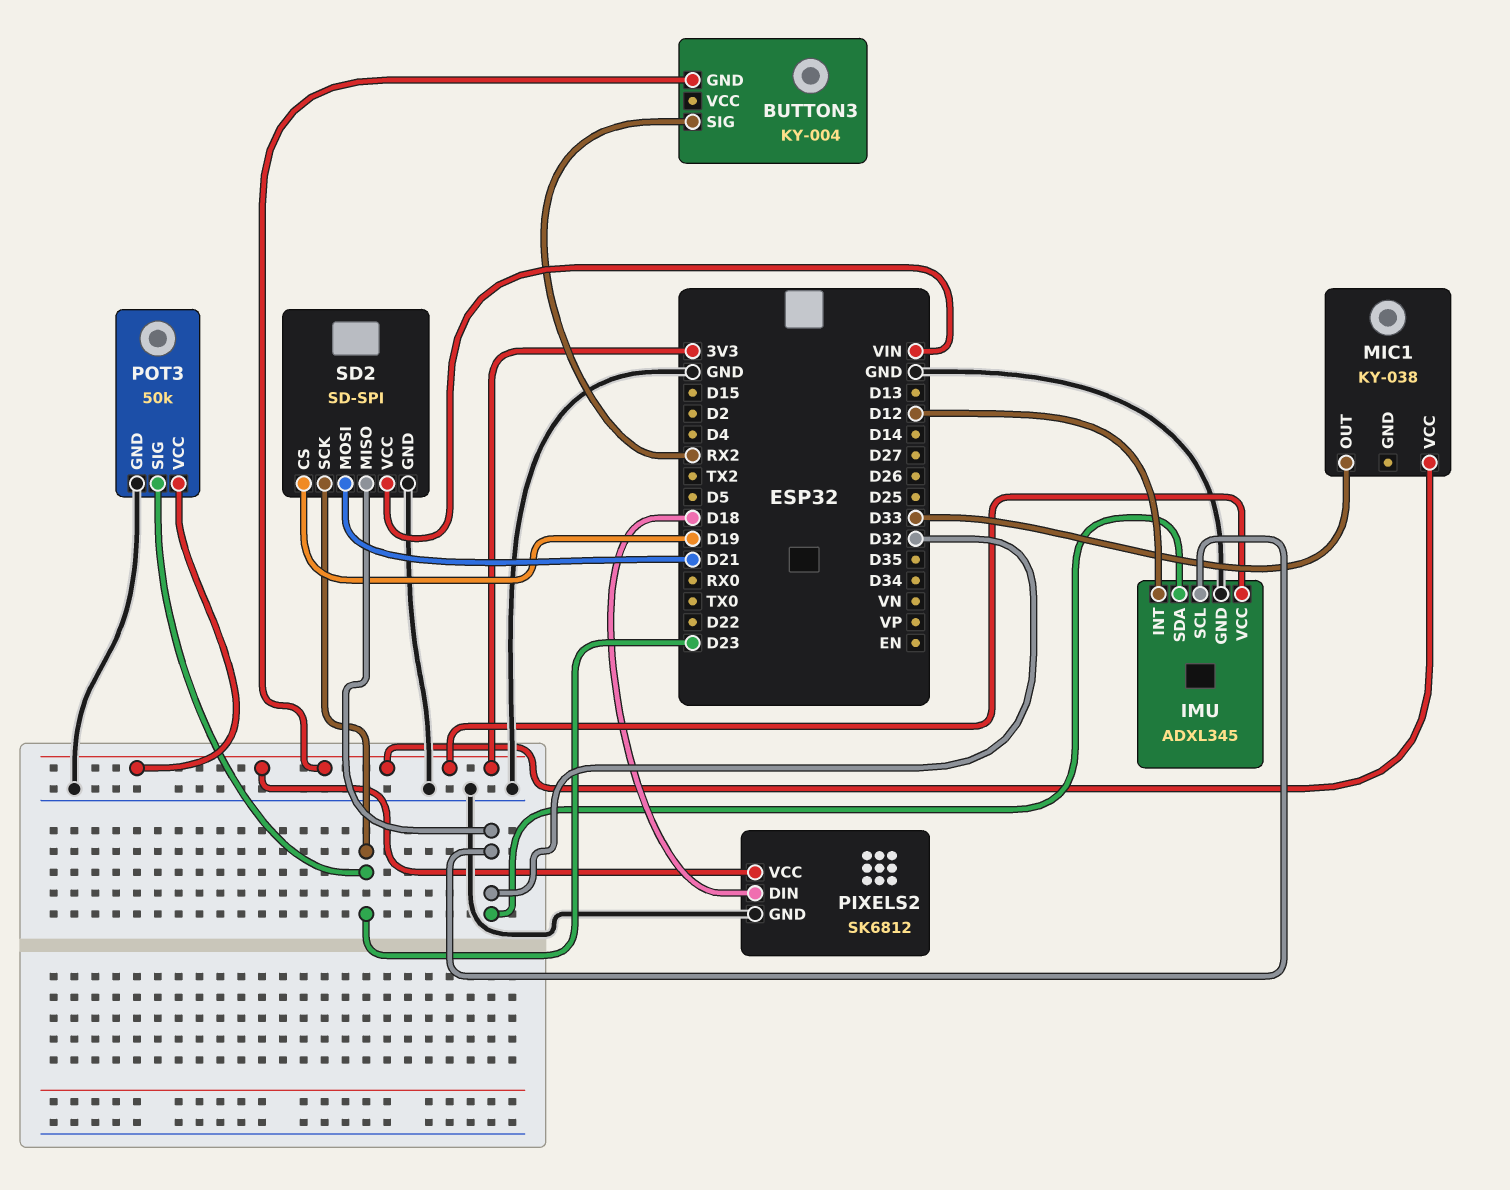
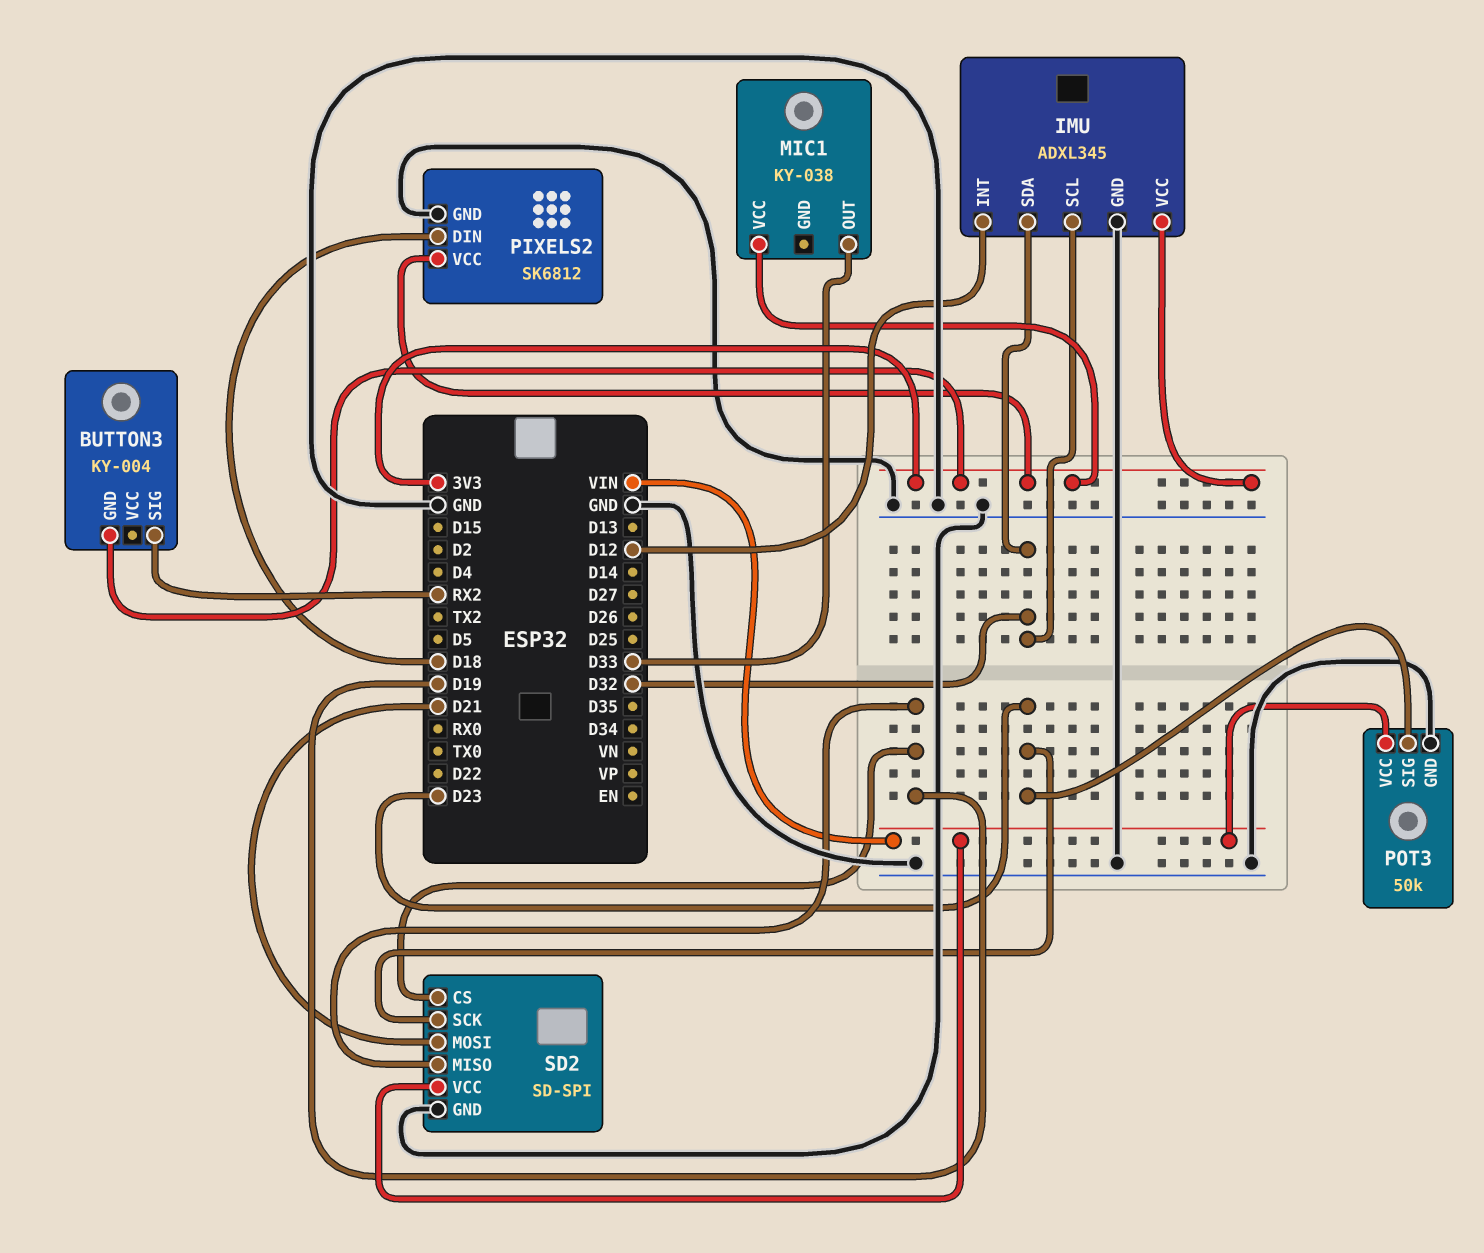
POT3 pin VCC: 3V3 -> VIN
SD2 pin MISO: D32 -> D19

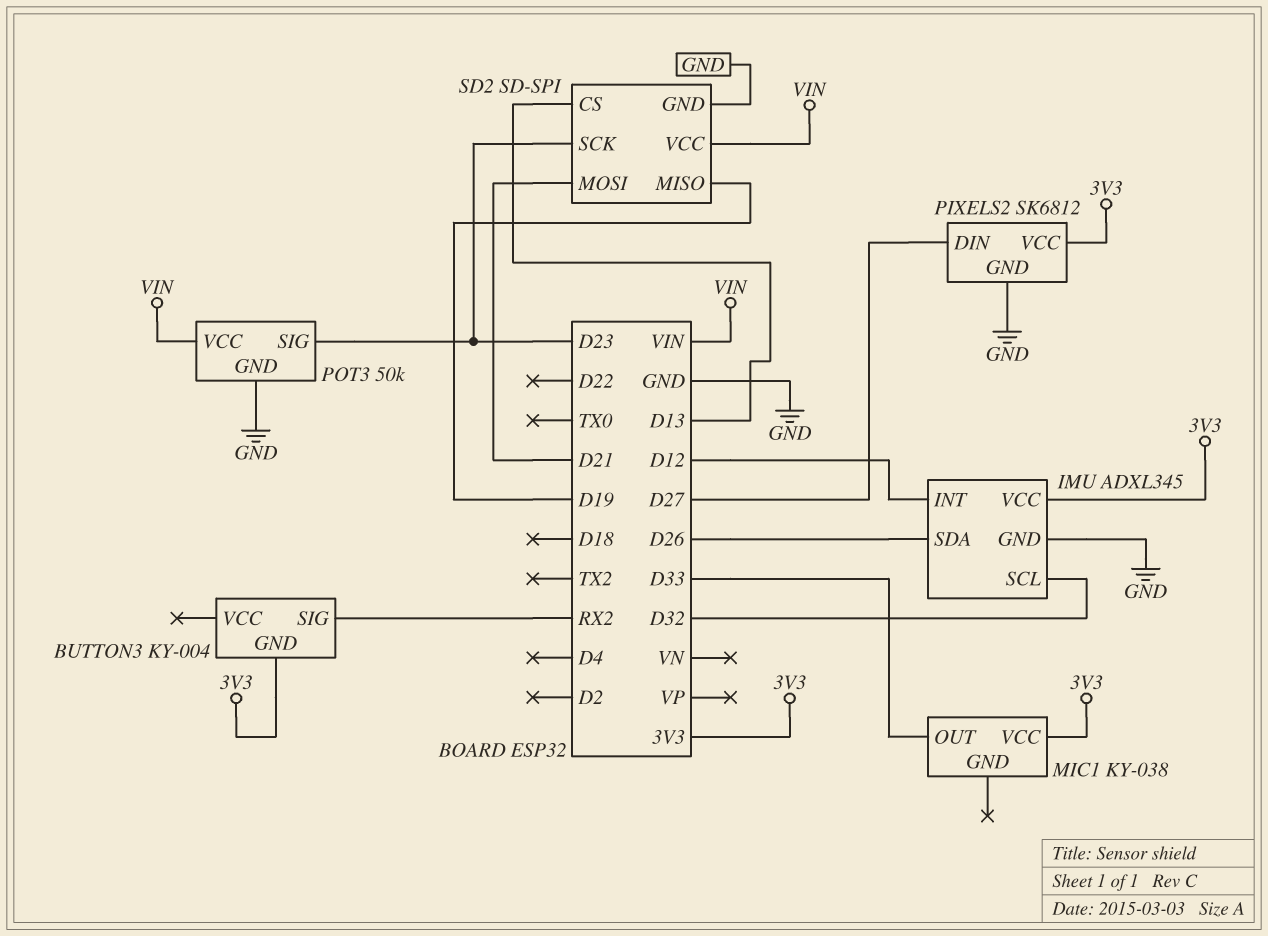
IMU pin SDA: D32 -> D26
PIXELS2 pin DIN: D18 -> D27
SD2 pin CS: D19 -> D13

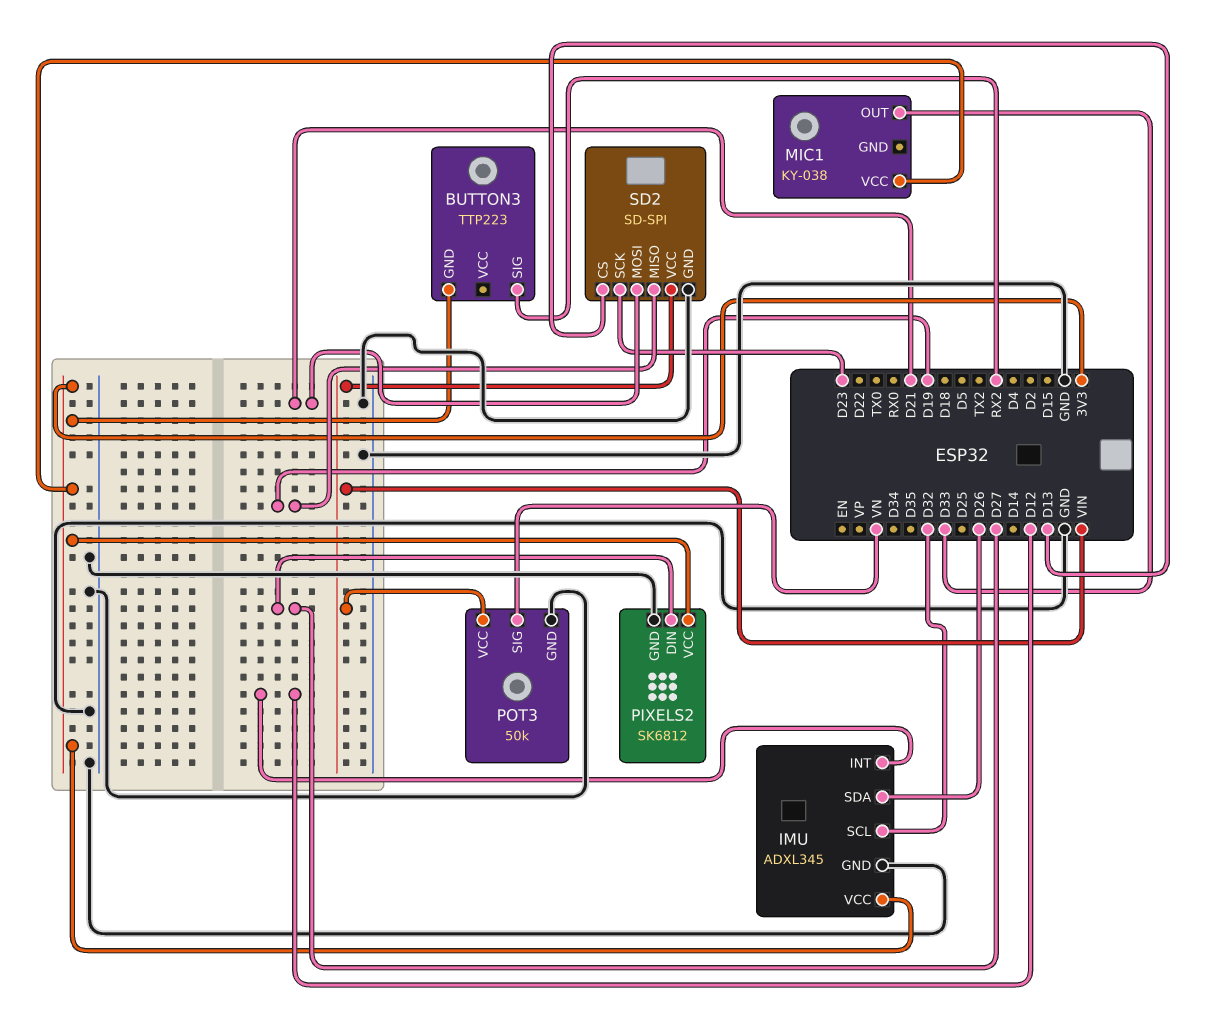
BUTTON3: KY-004 -> TTP223
POT3 pin SIG: D23 -> VN

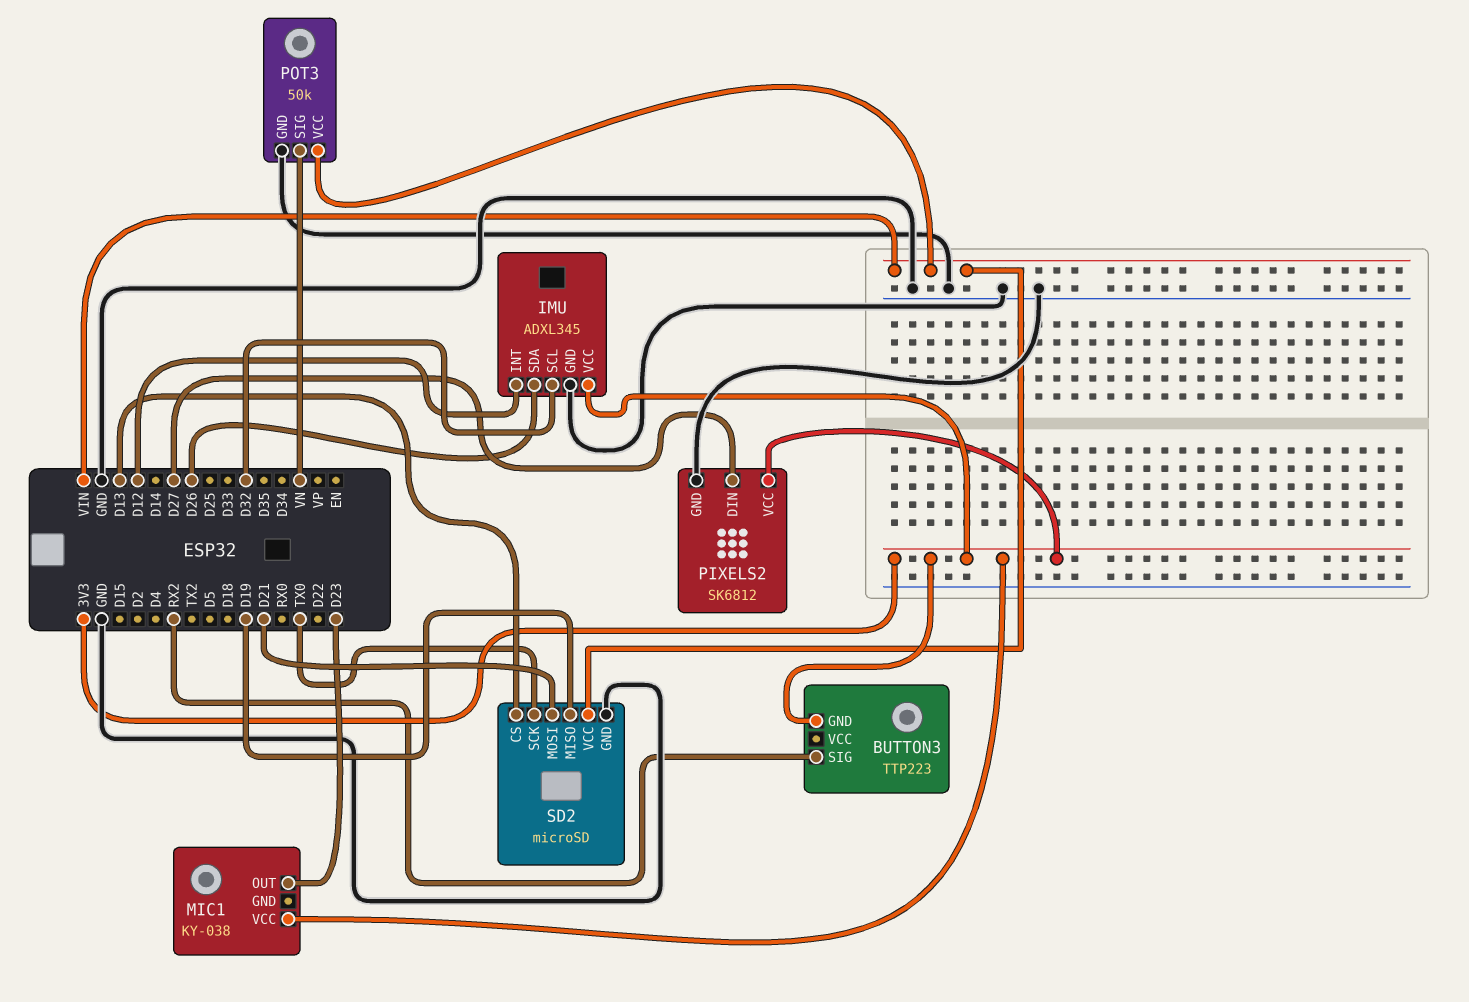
MIC1 pin OUT: D33 -> D23
SD2: SD-SPI -> microSD
SD2 pin SCK: D23 -> TX0

